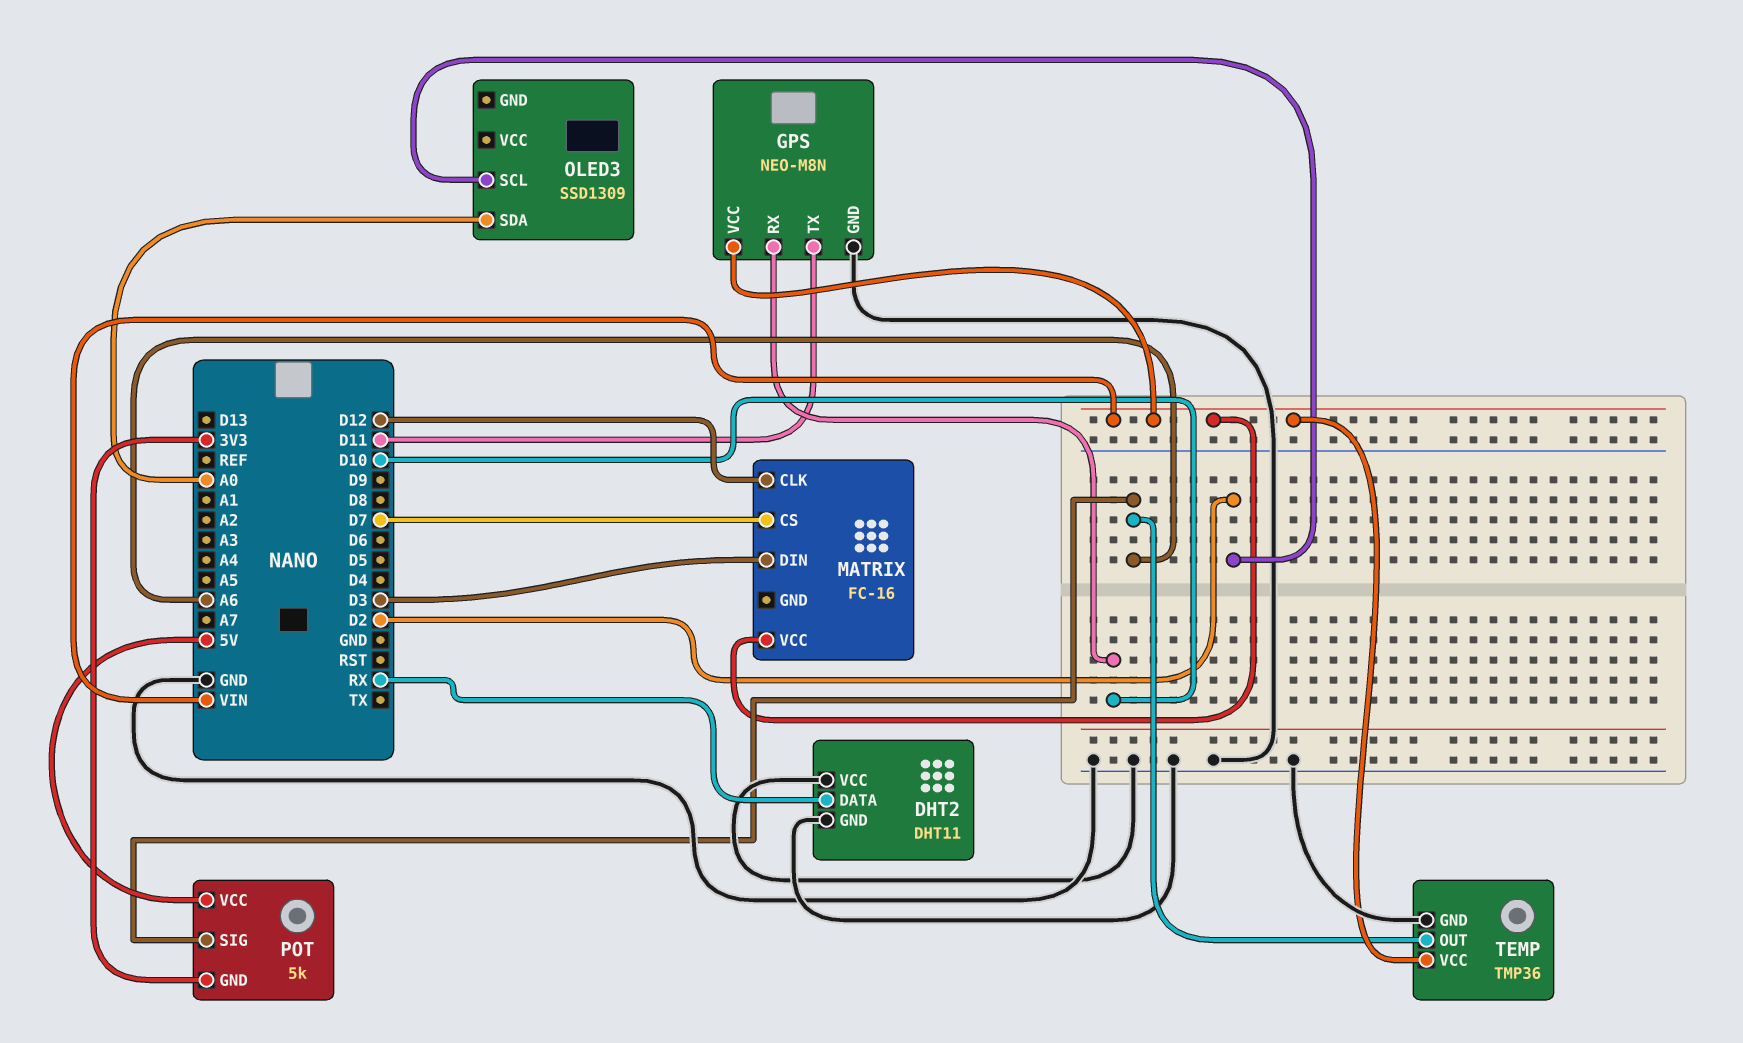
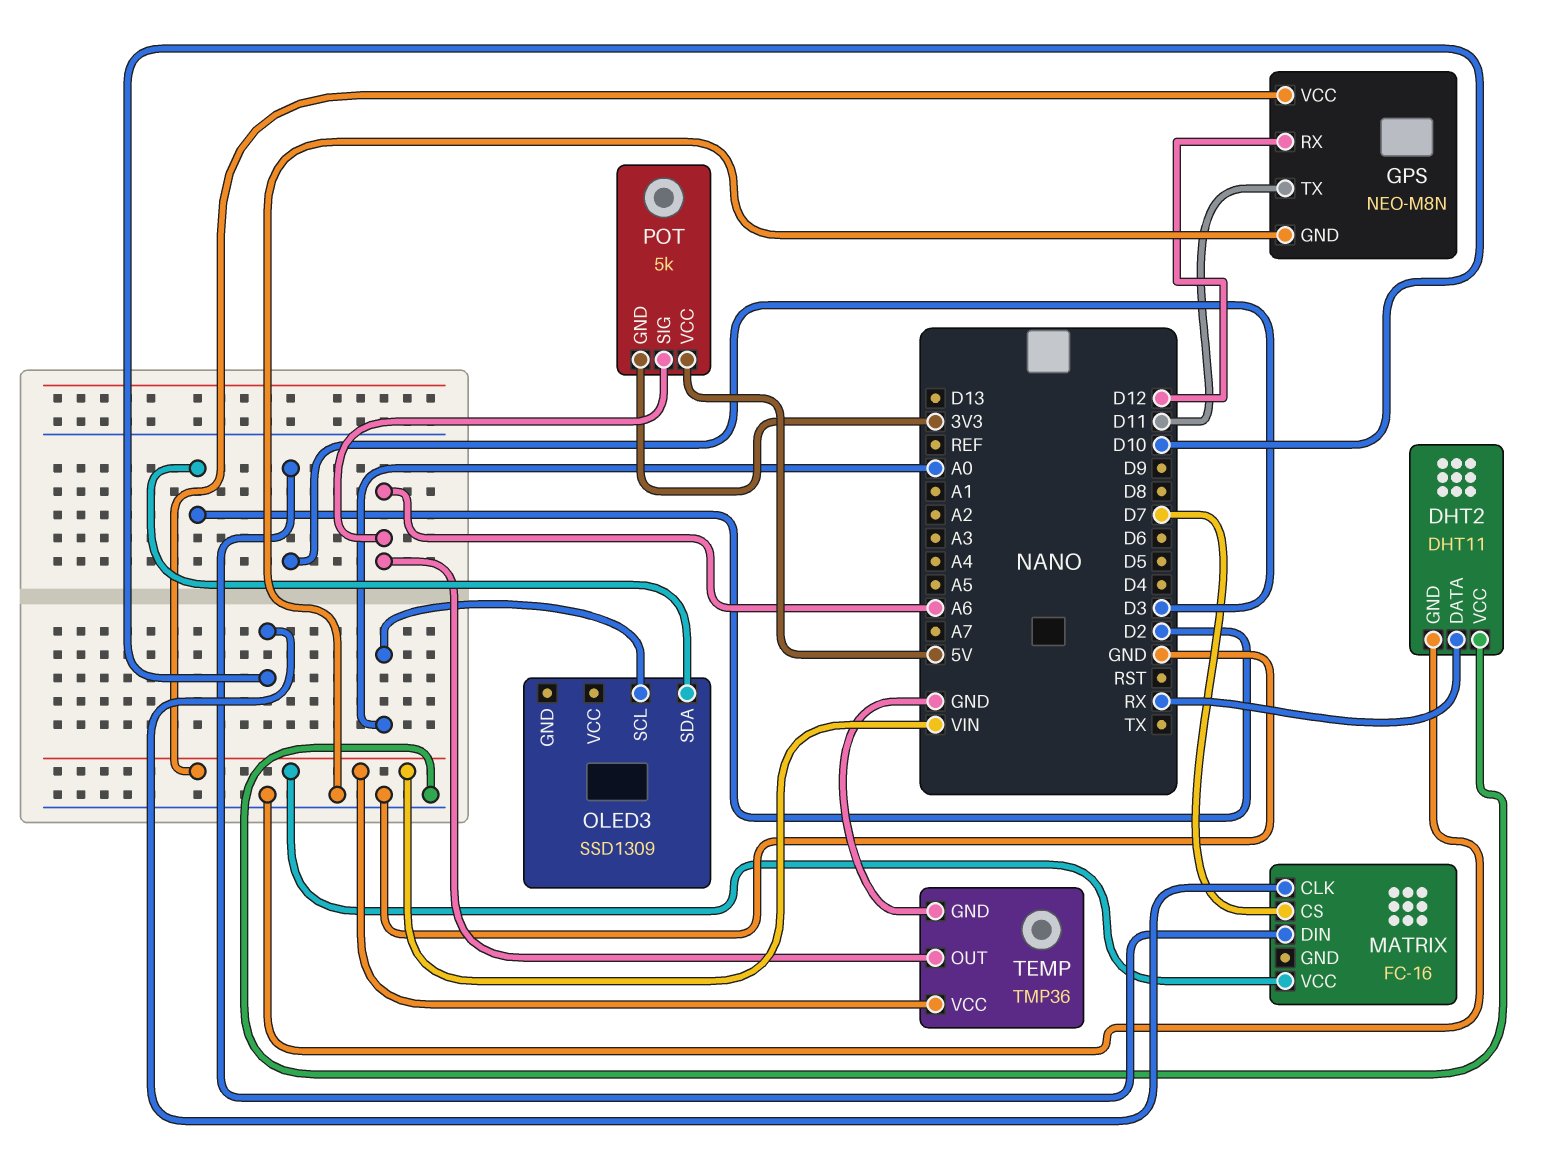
GPS pin RX: D10 -> D12
MATRIX pin CLK: D12 -> D10
OLED3 pin SCL: D2 -> A0
OLED3 pin SDA: A0 -> D2

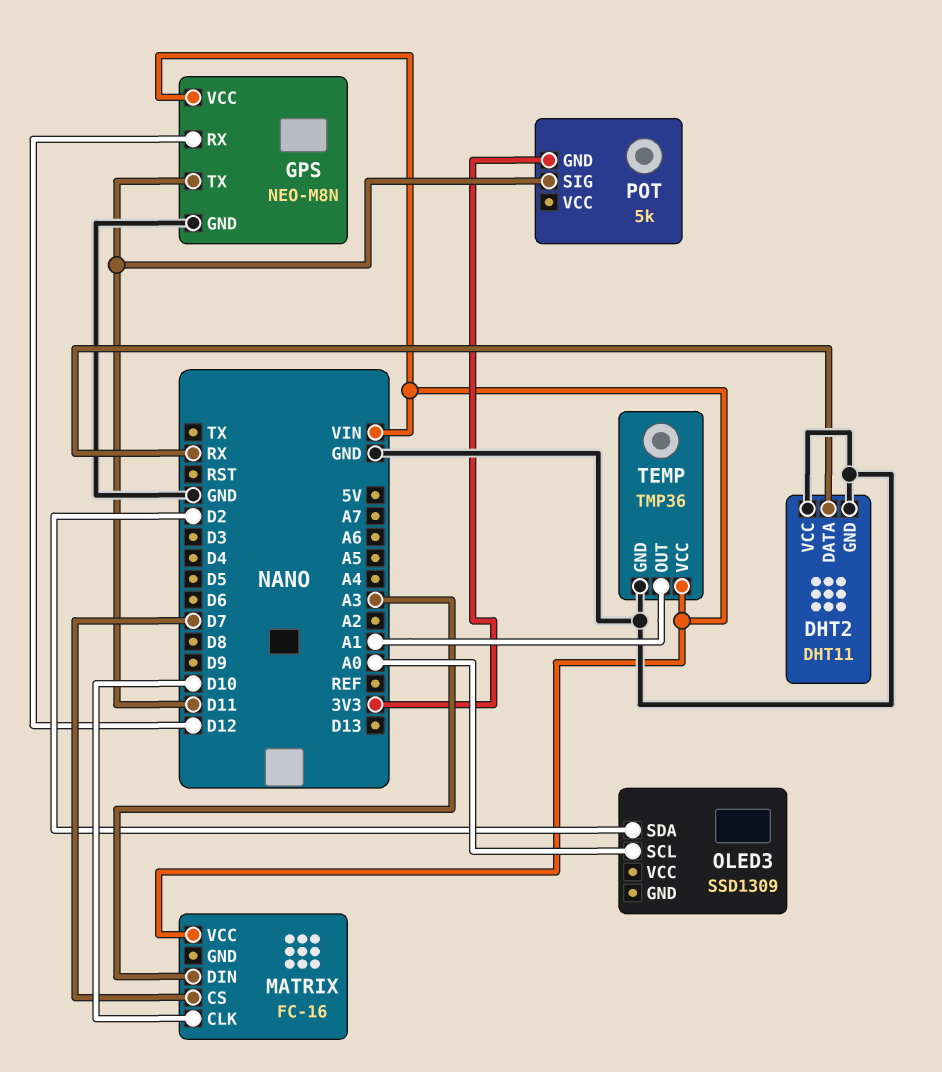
MATRIX pin DIN: D3 -> A3
POT pin SIG: A6 -> D11
POT pin VCC: 5V -> none
TEMP pin OUT: A6 -> A1

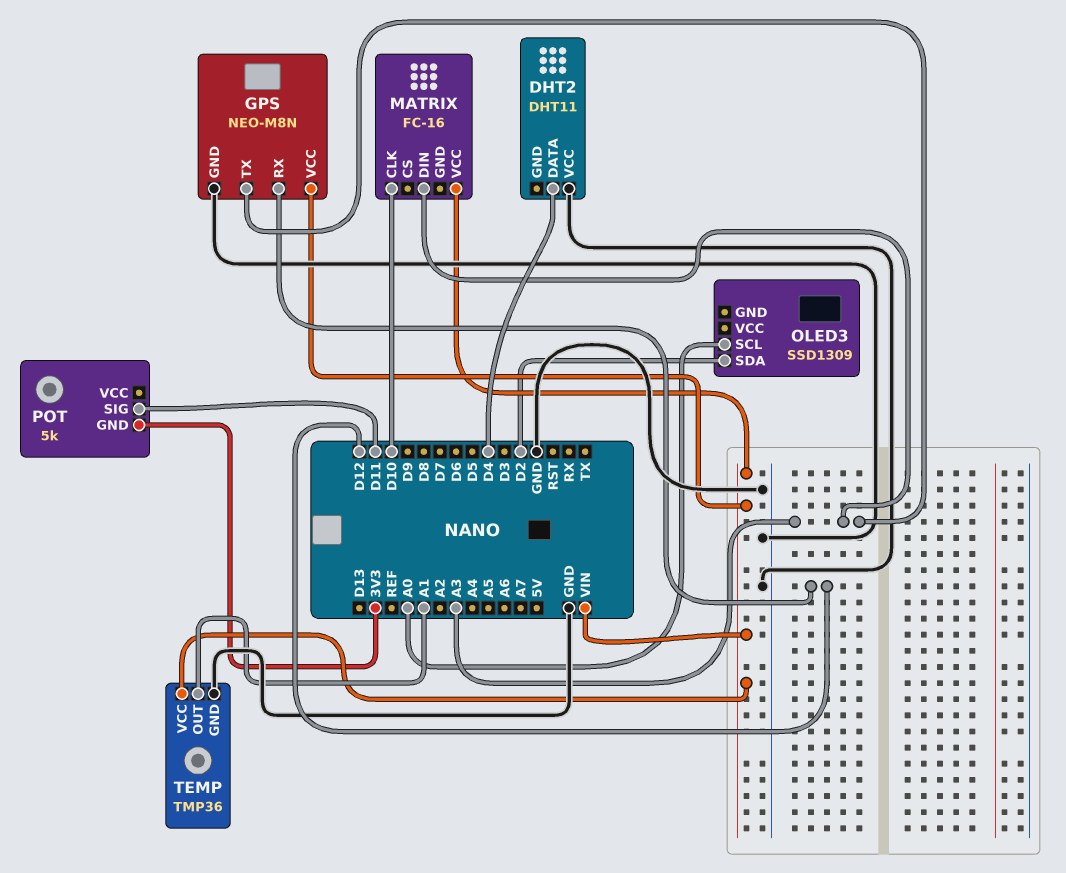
DHT2 pin DATA: RX -> D4
DHT2 pin GND: GND -> none
GPS pin TX: D11 -> A3
MATRIX pin CS: D7 -> none

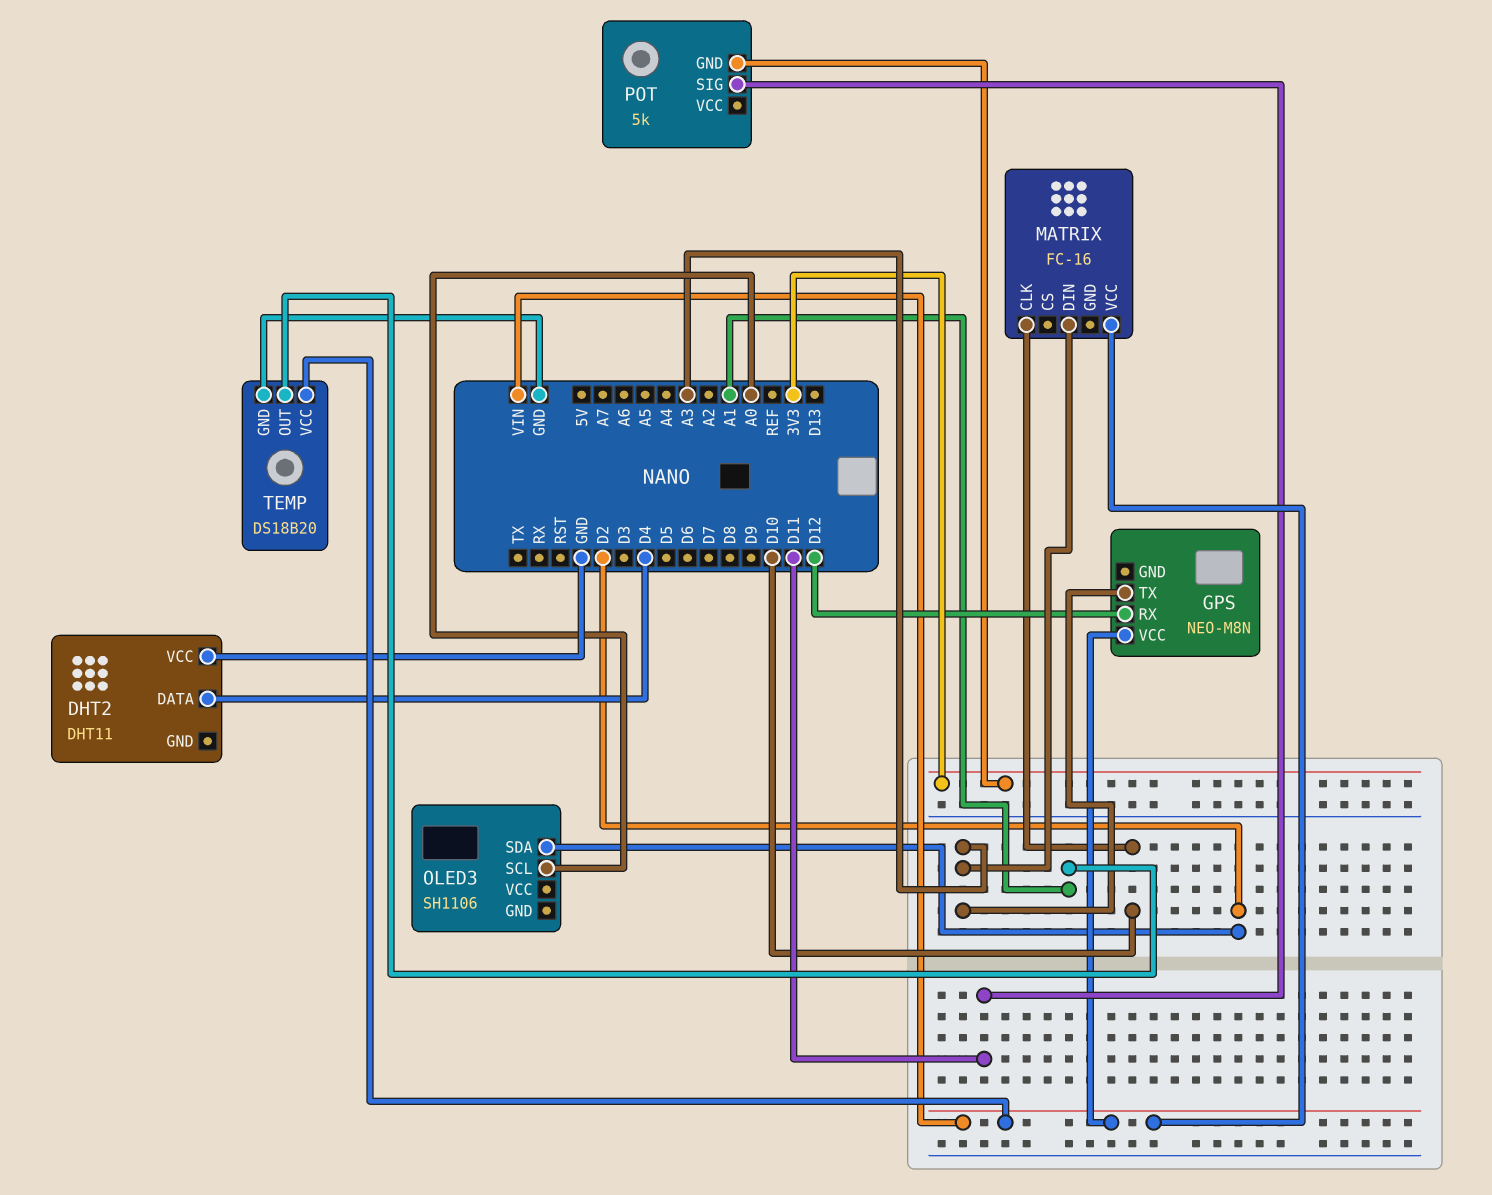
GPS pin GND: GND -> none
OLED3: SSD1309 -> SH1106
TEMP: TMP36 -> DS18B20

